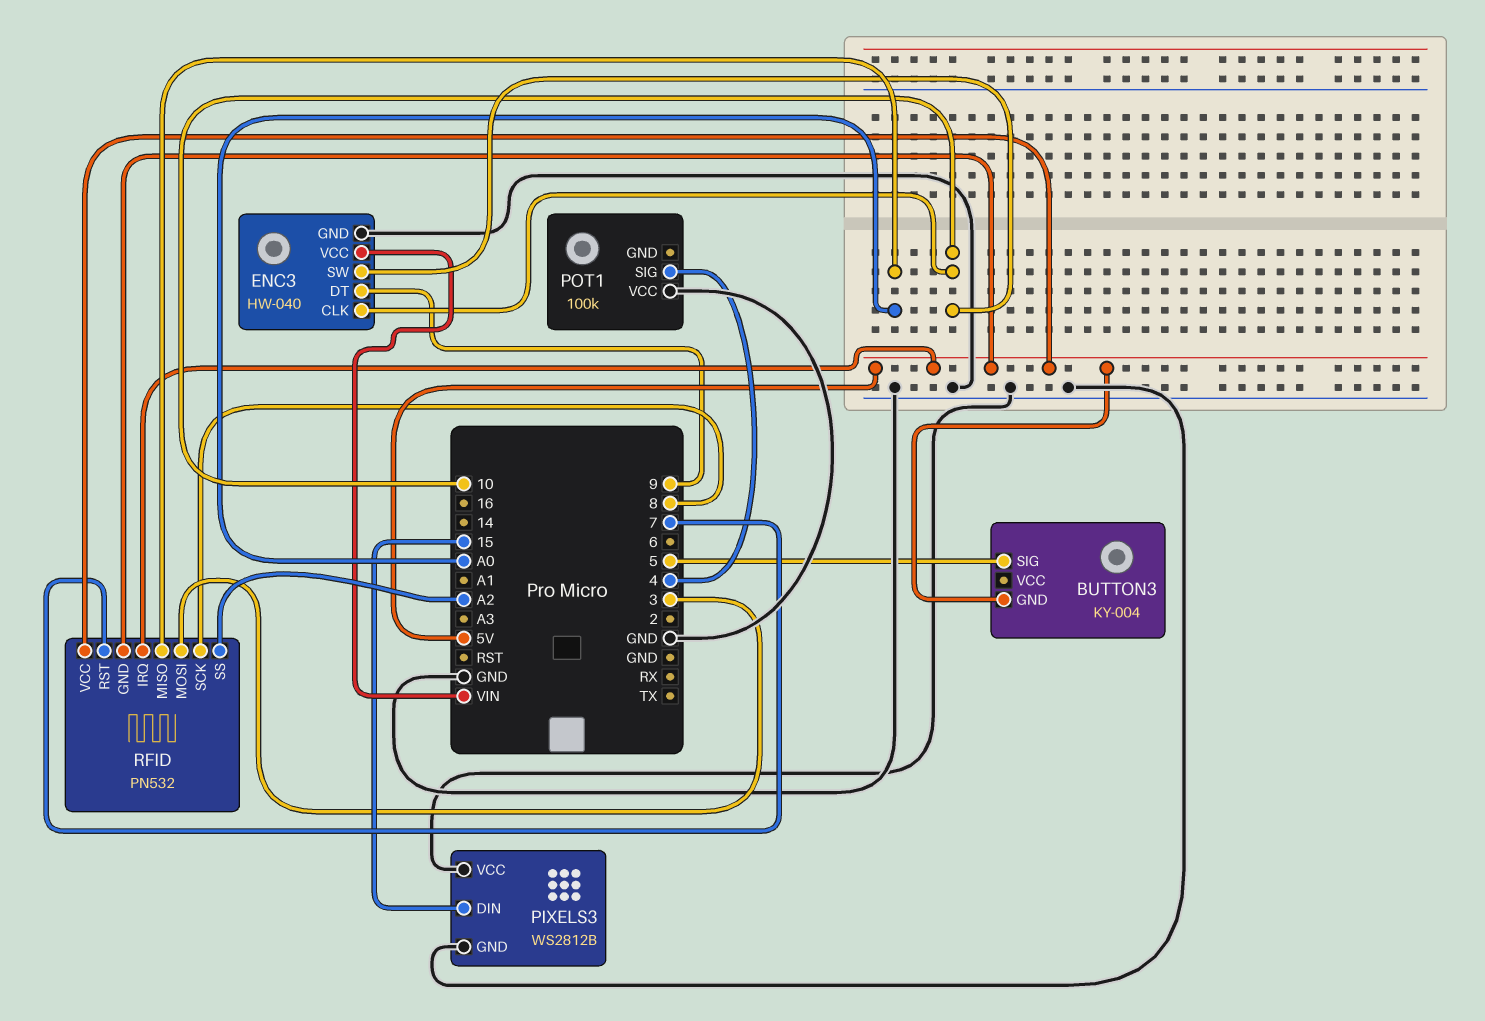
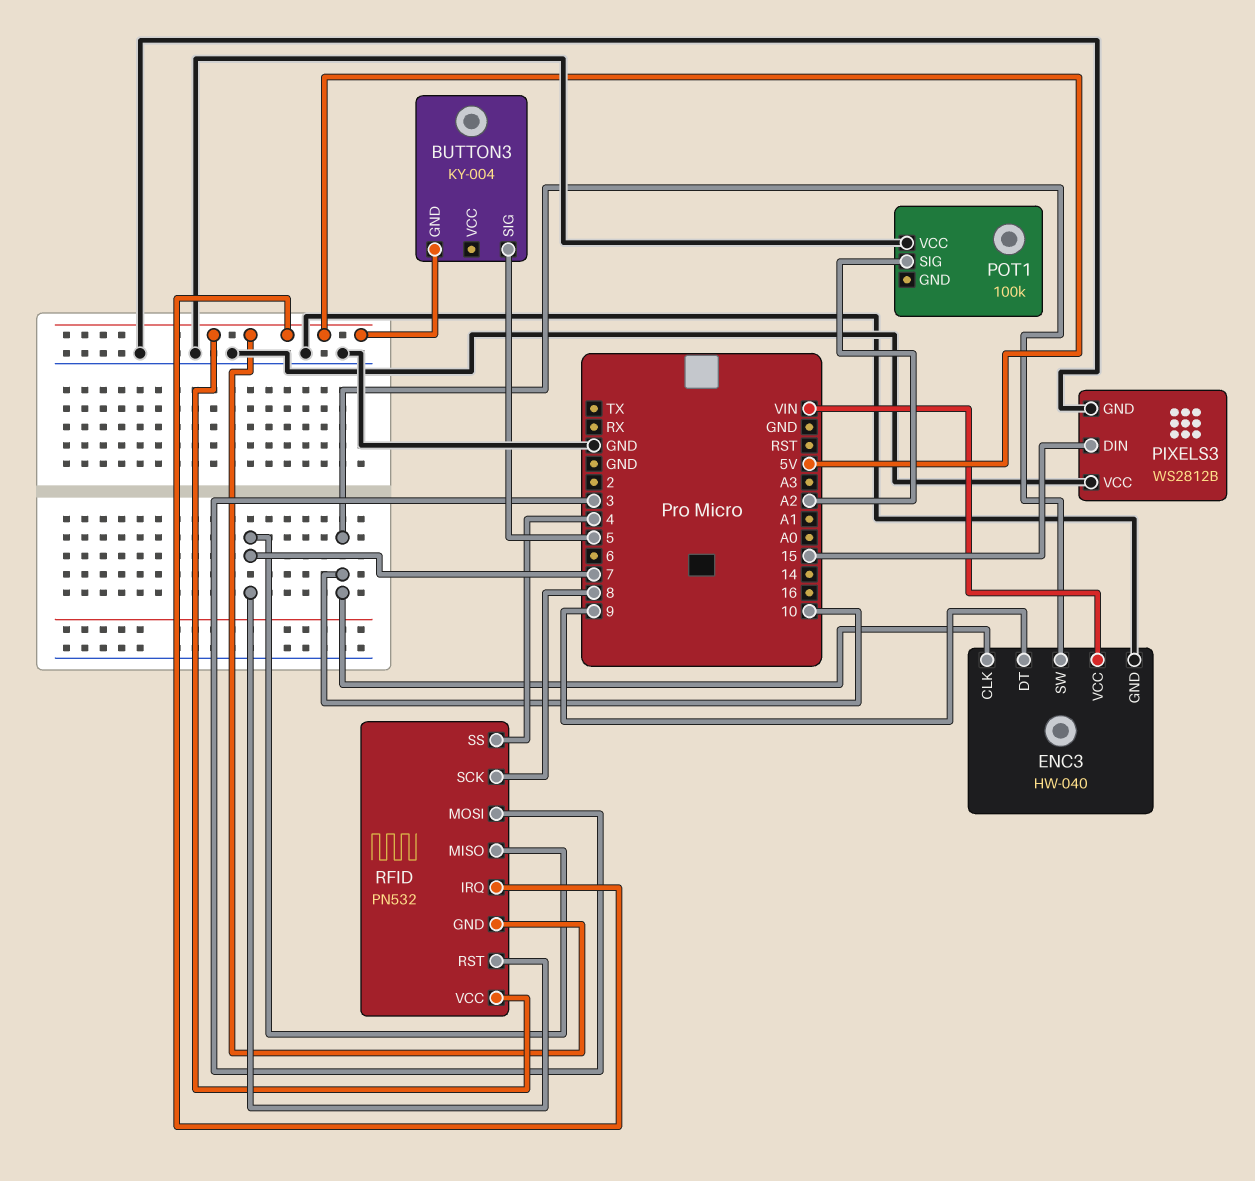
POT1 pin SIG: 4 -> A2
RFID pin MISO: A0 -> 7
RFID pin SS: A2 -> 4

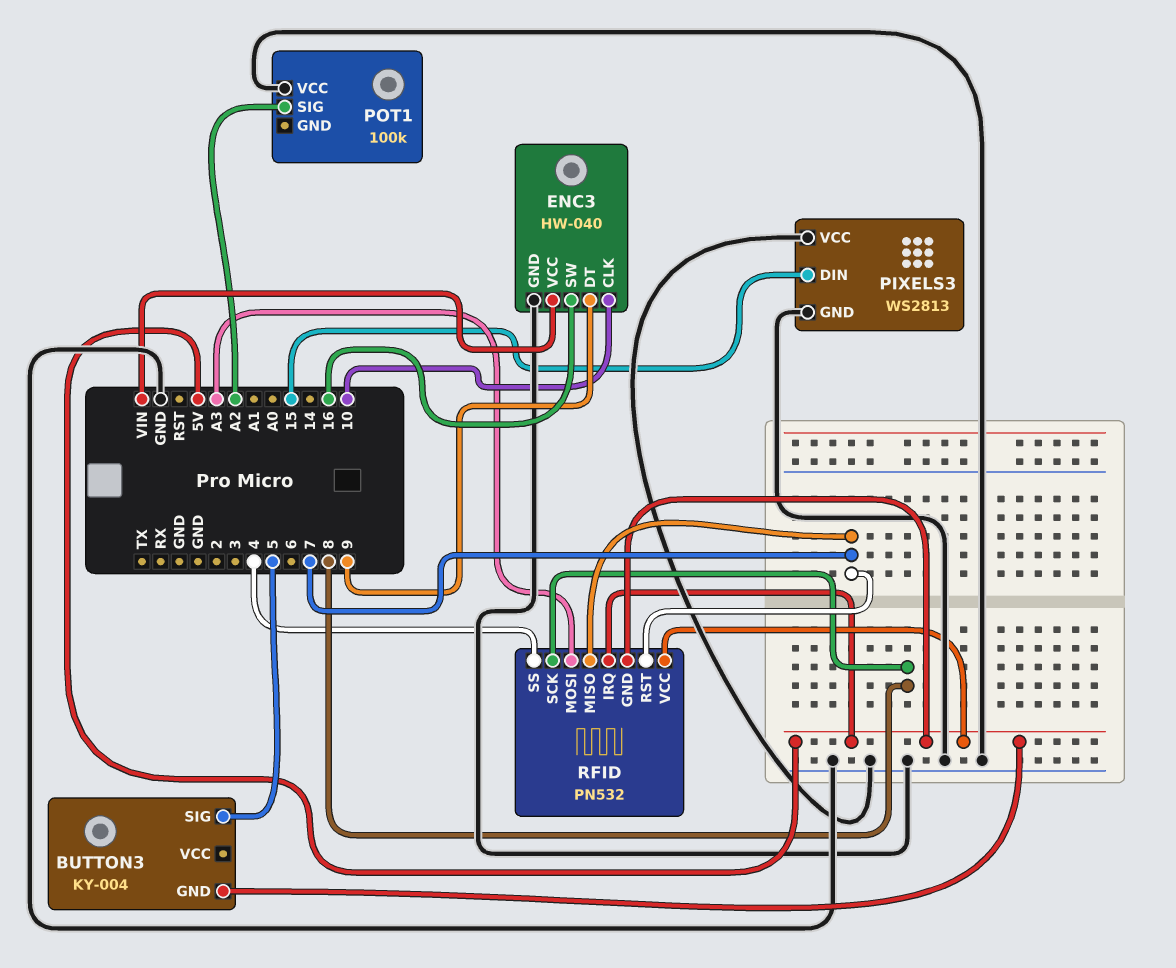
ENC3 pin SW: 10 -> 16
PIXELS3: WS2812B -> WS2813
RFID pin MOSI: 3 -> A3

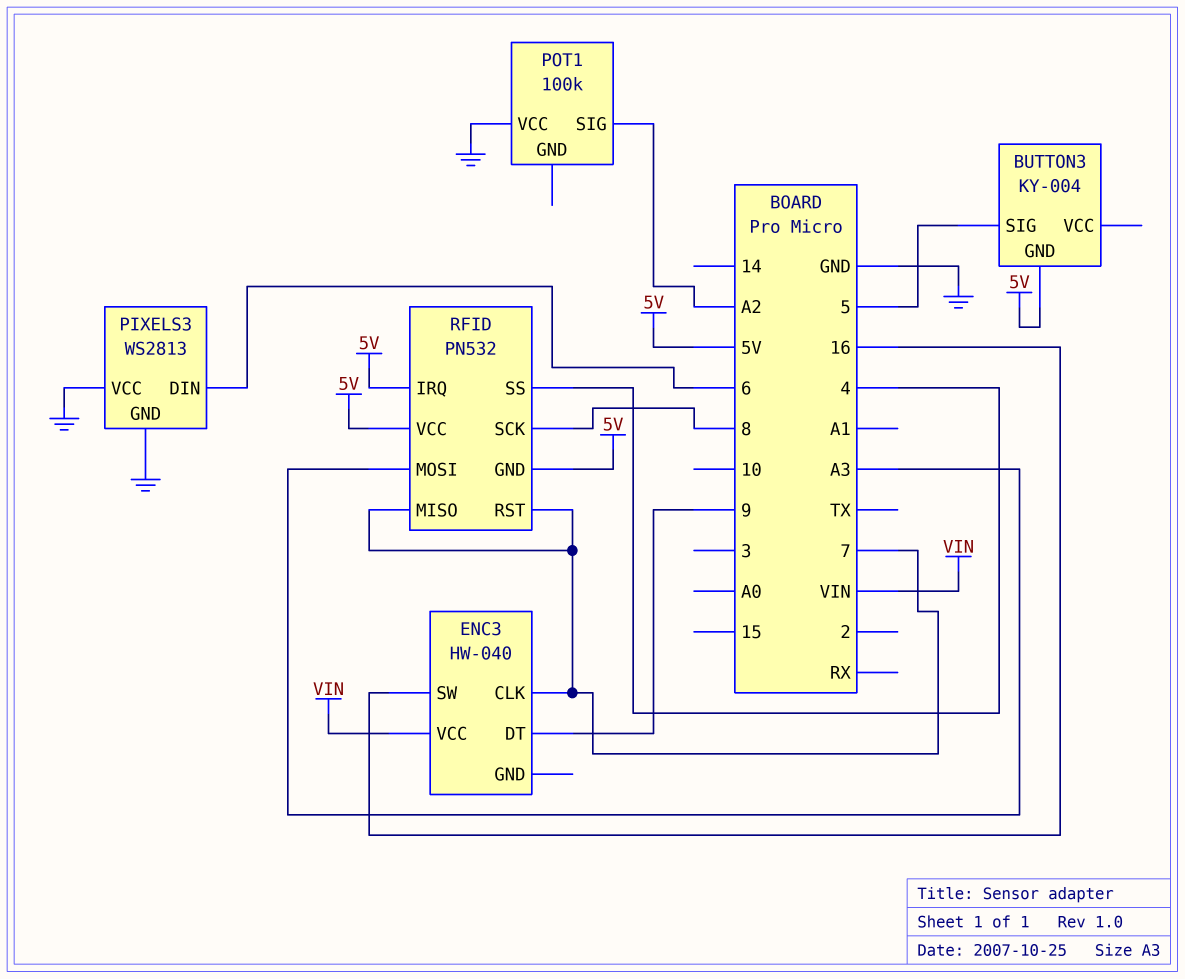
ENC3 pin CLK: 10 -> 7
ENC3 pin GND: GND -> none
PIXELS3 pin DIN: 15 -> 6

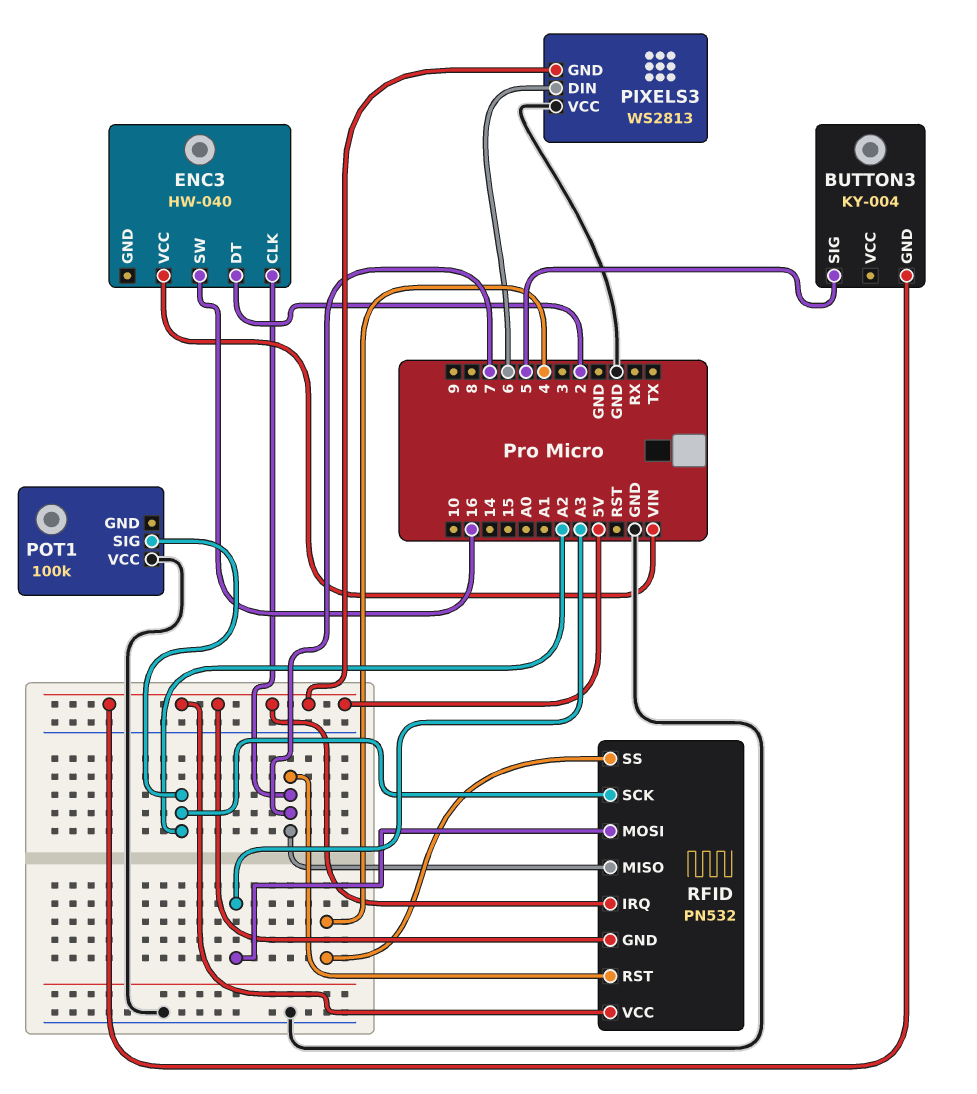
ENC3 pin DT: 9 -> 2
PIXELS3 pin GND: GND -> 5V
RFID pin SCK: 8 -> A2

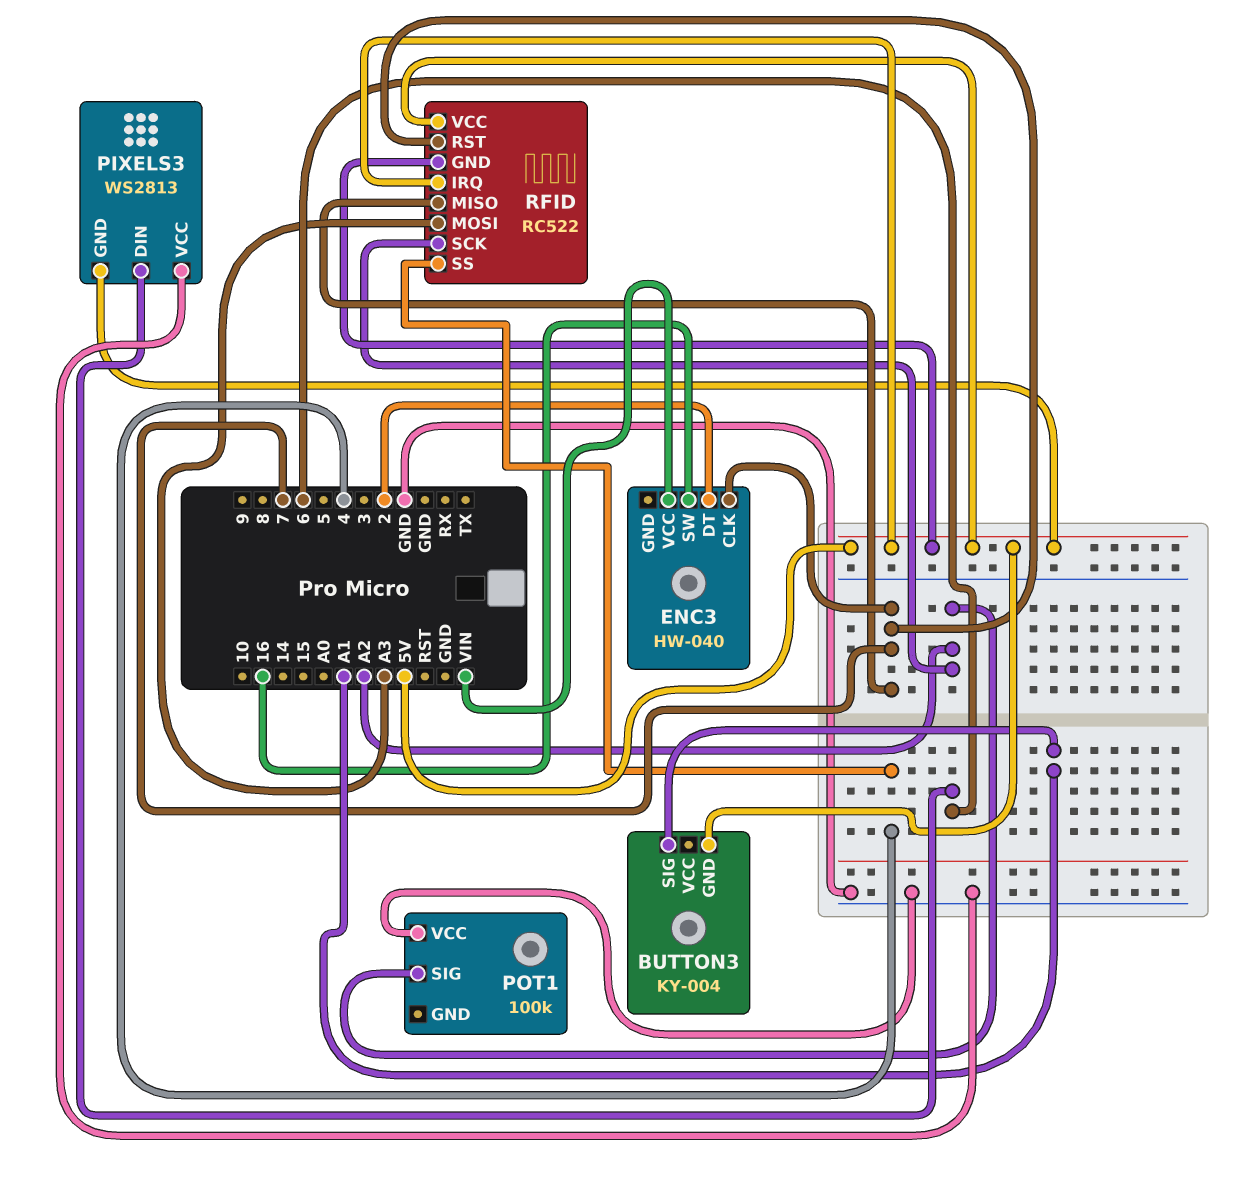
BUTTON3 pin SIG: 5 -> A1
RFID: PN532 -> RC522

